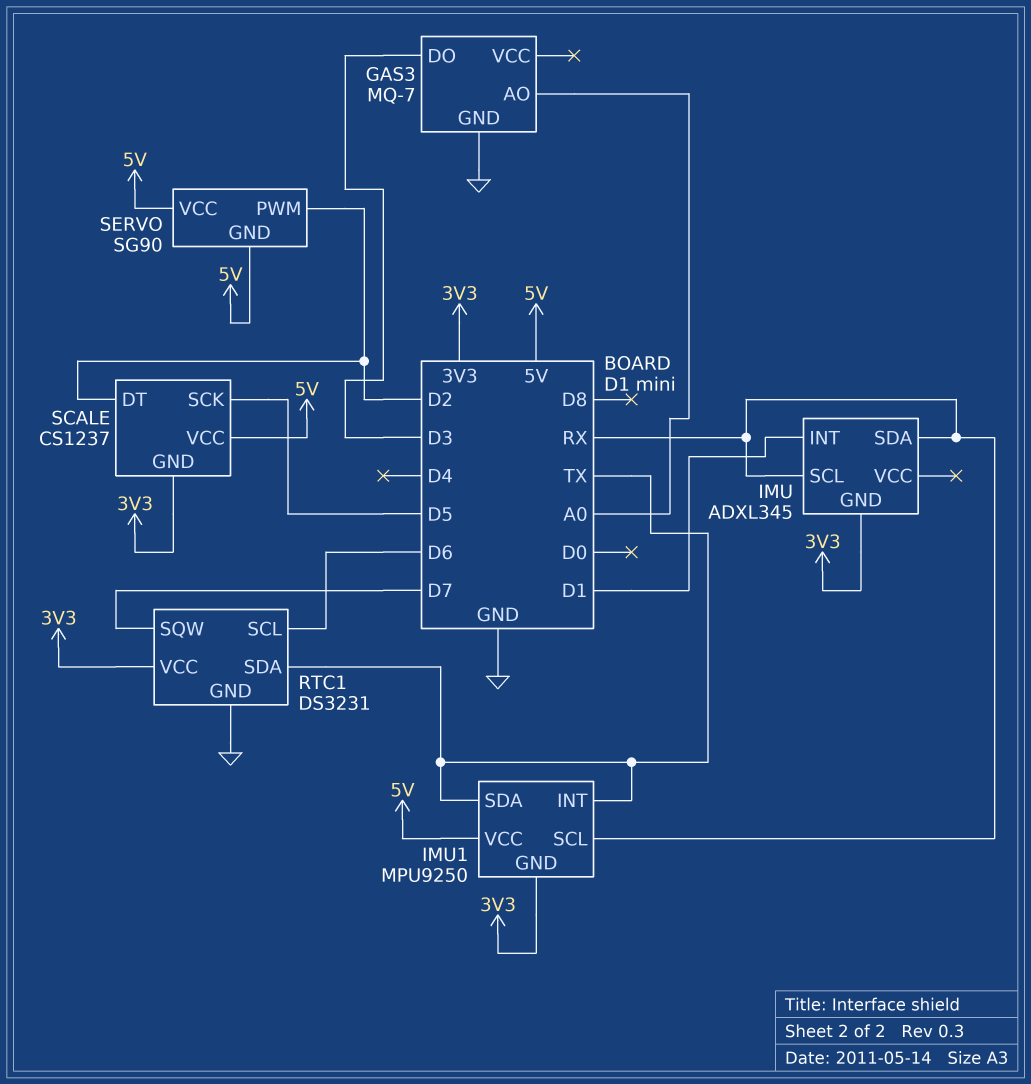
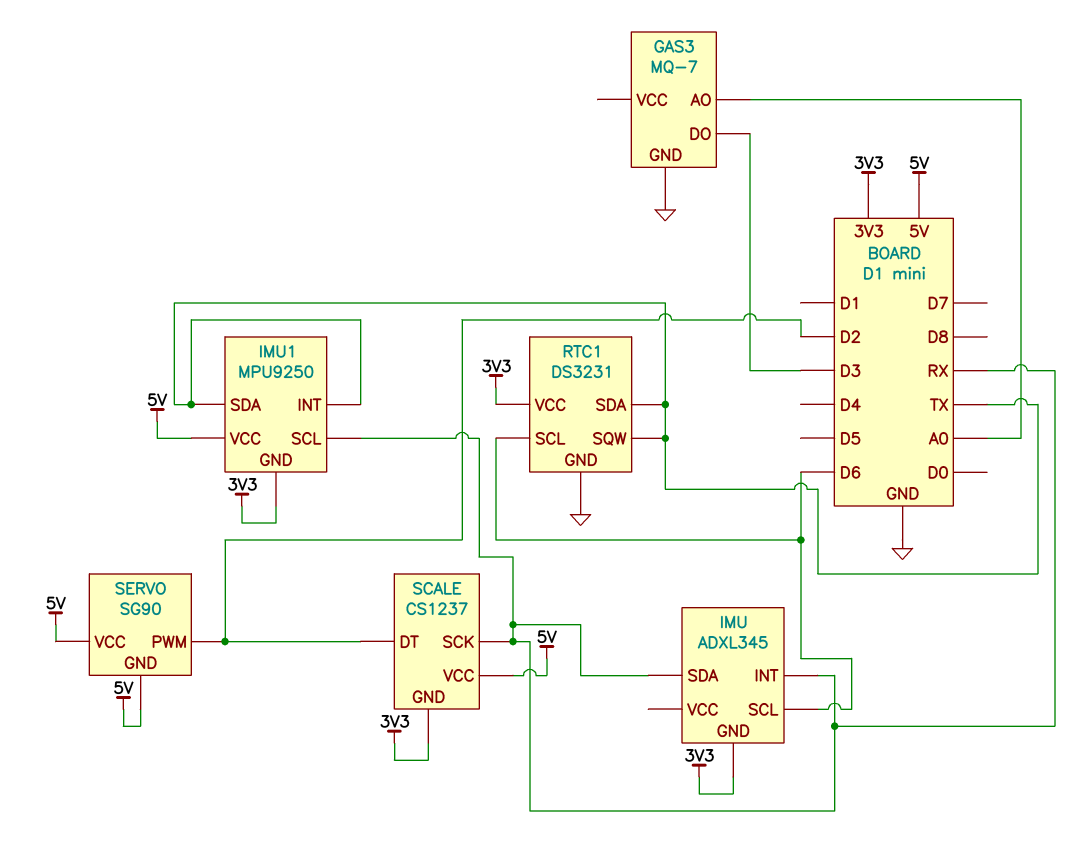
IMU pin INT: D1 -> RX
IMU pin SCL: RX -> D6
RTC1 pin SQW: D7 -> TX
SCALE pin SCK: D5 -> RX

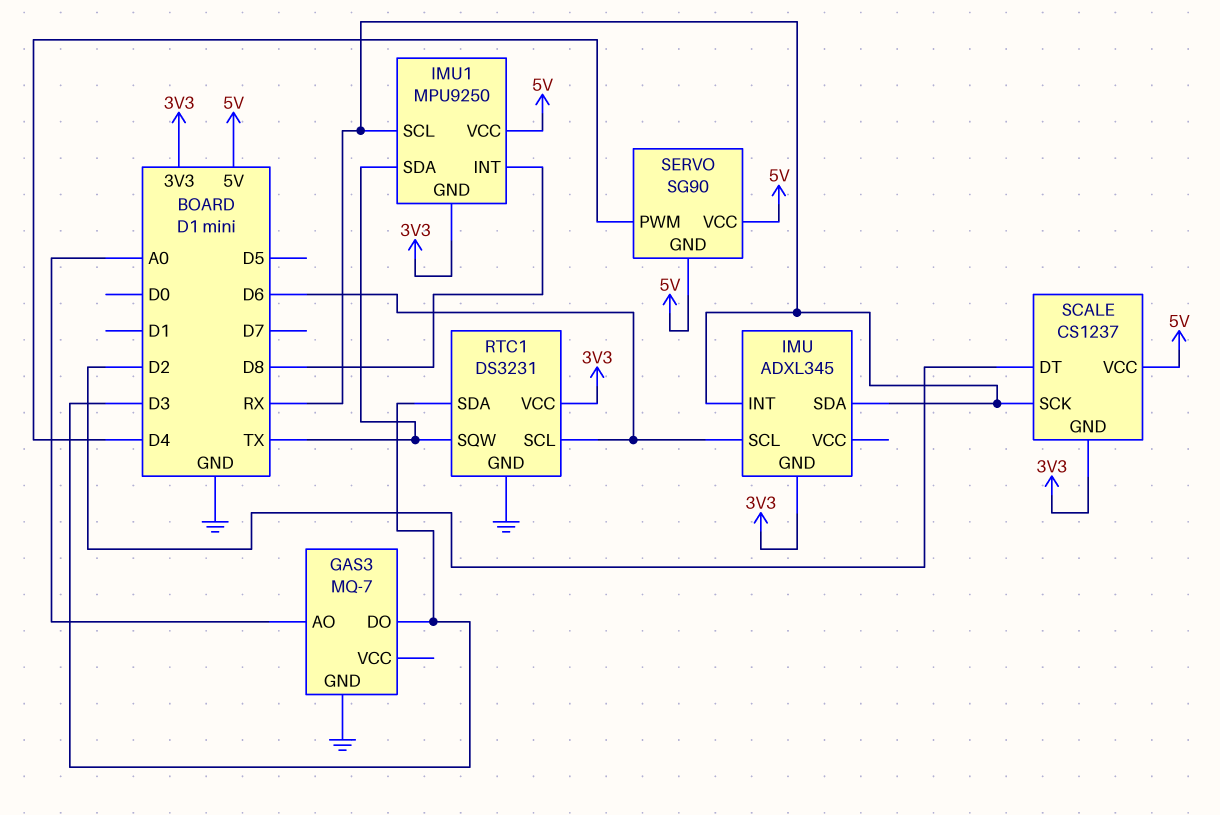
IMU1 pin INT: TX -> D8
RTC1 pin SDA: TX -> D3
SERVO pin PWM: D2 -> D4

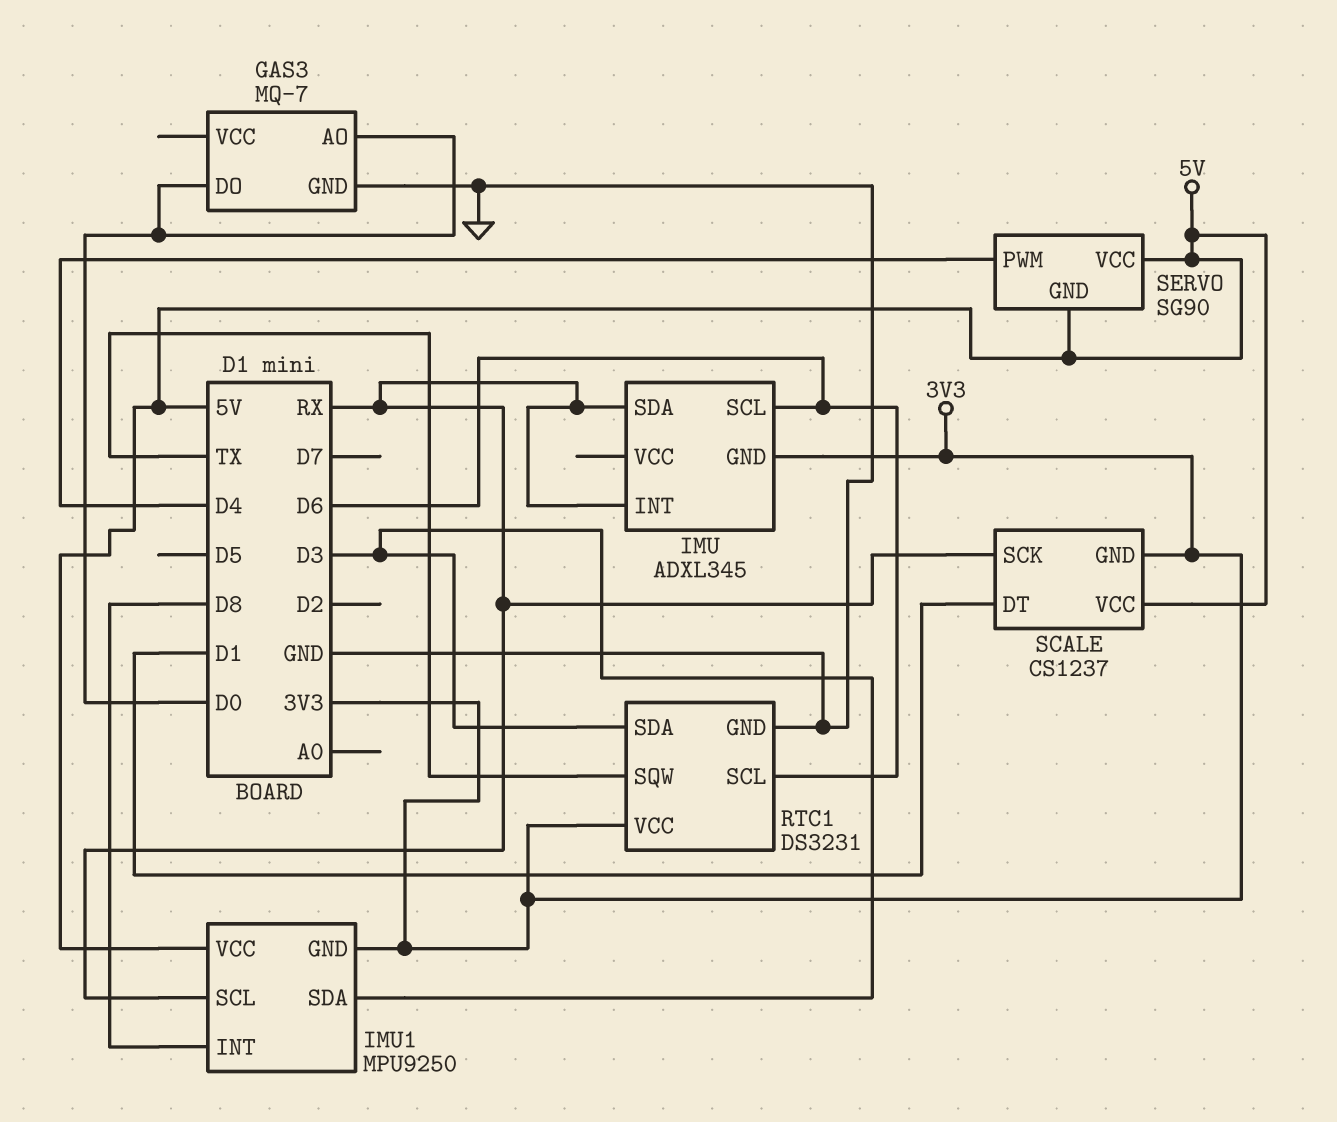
GAS3 pin AO: A0 -> D0
GAS3 pin DO: D3 -> D0
IMU1 pin SDA: TX -> D3
SCALE pin DT: D2 -> D1

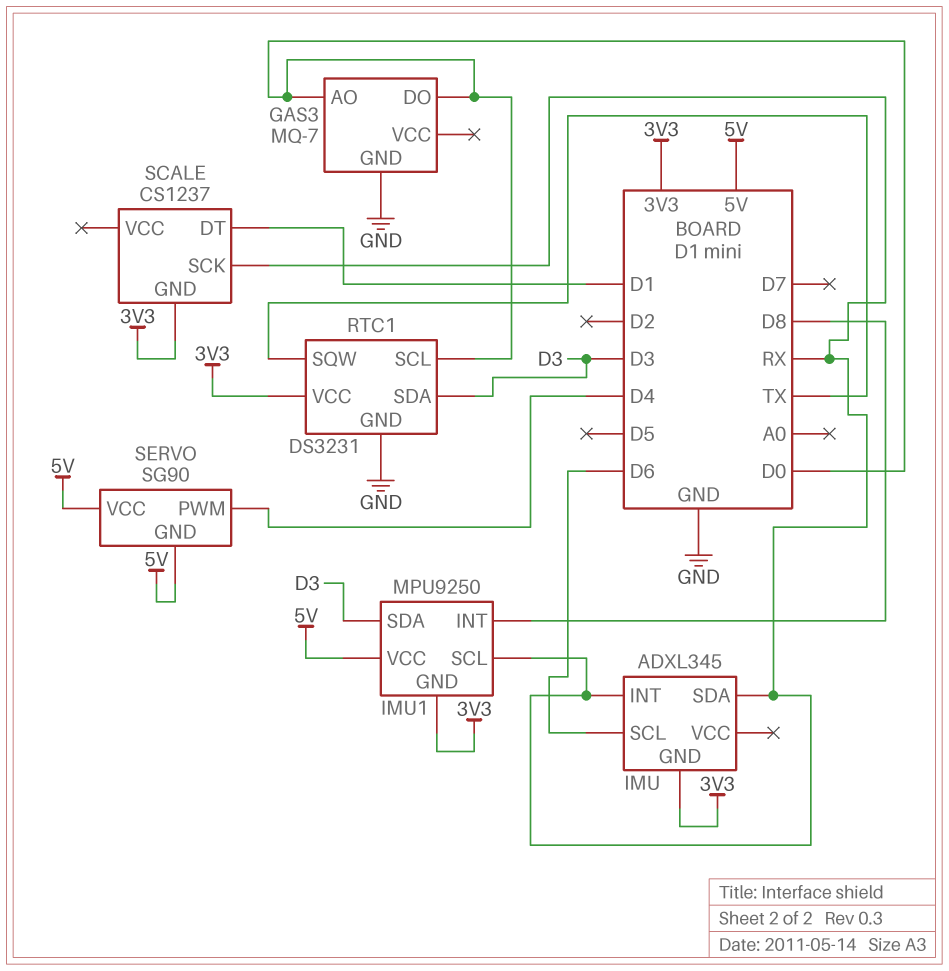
RTC1 pin SCL: D6 -> D0
SCALE pin VCC: 5V -> none

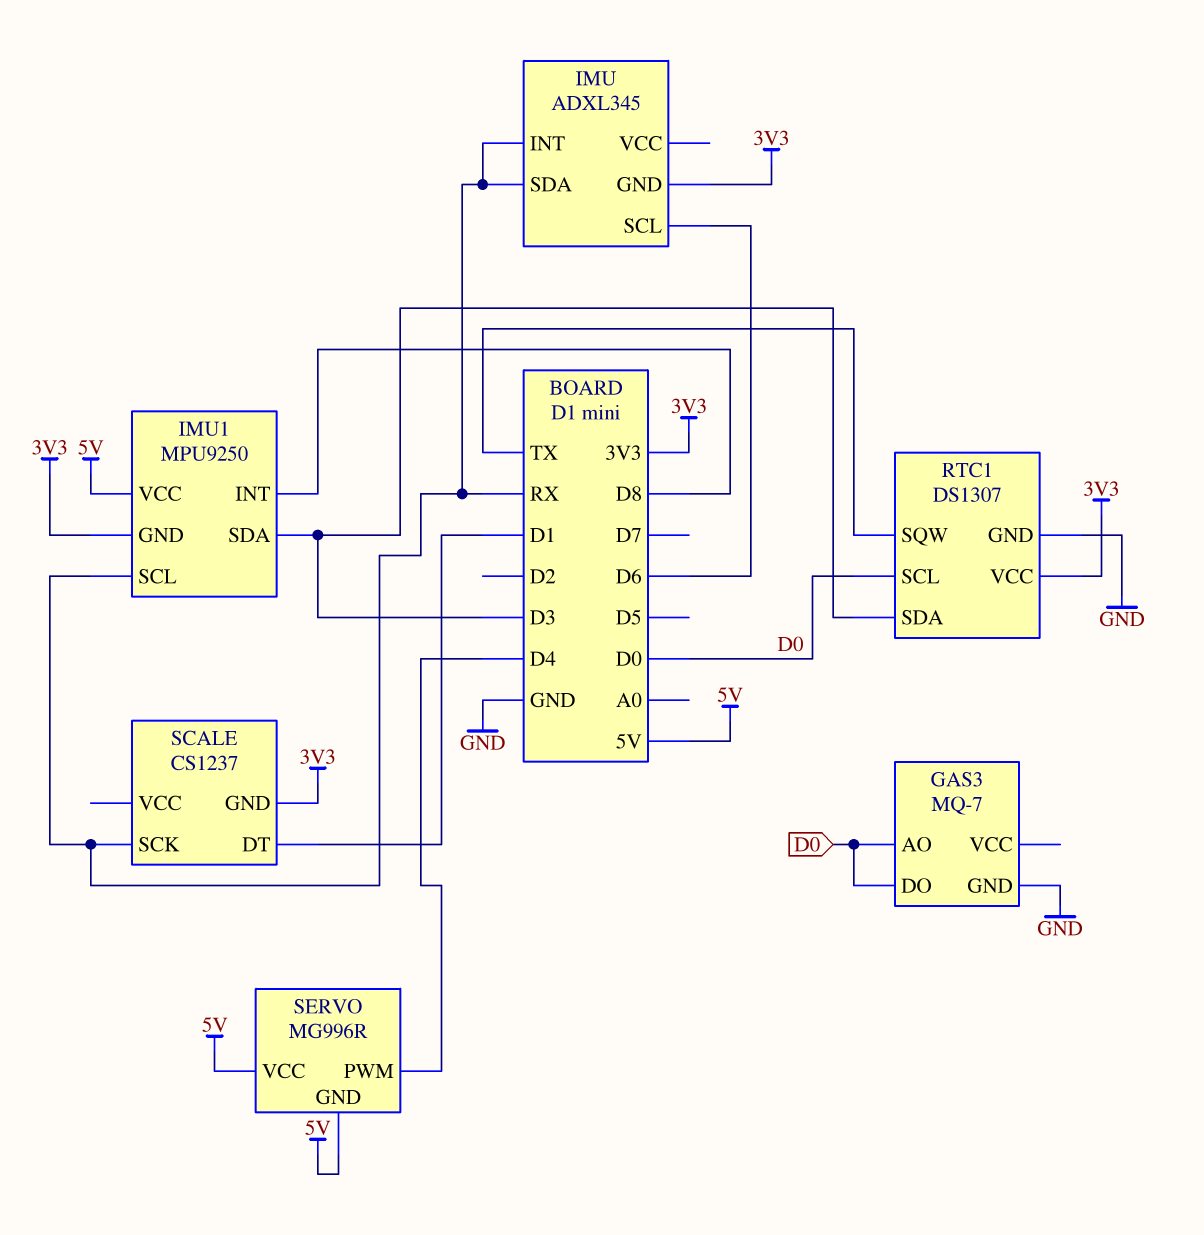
RTC1: DS3231 -> DS1307
SERVO: SG90 -> MG996R

